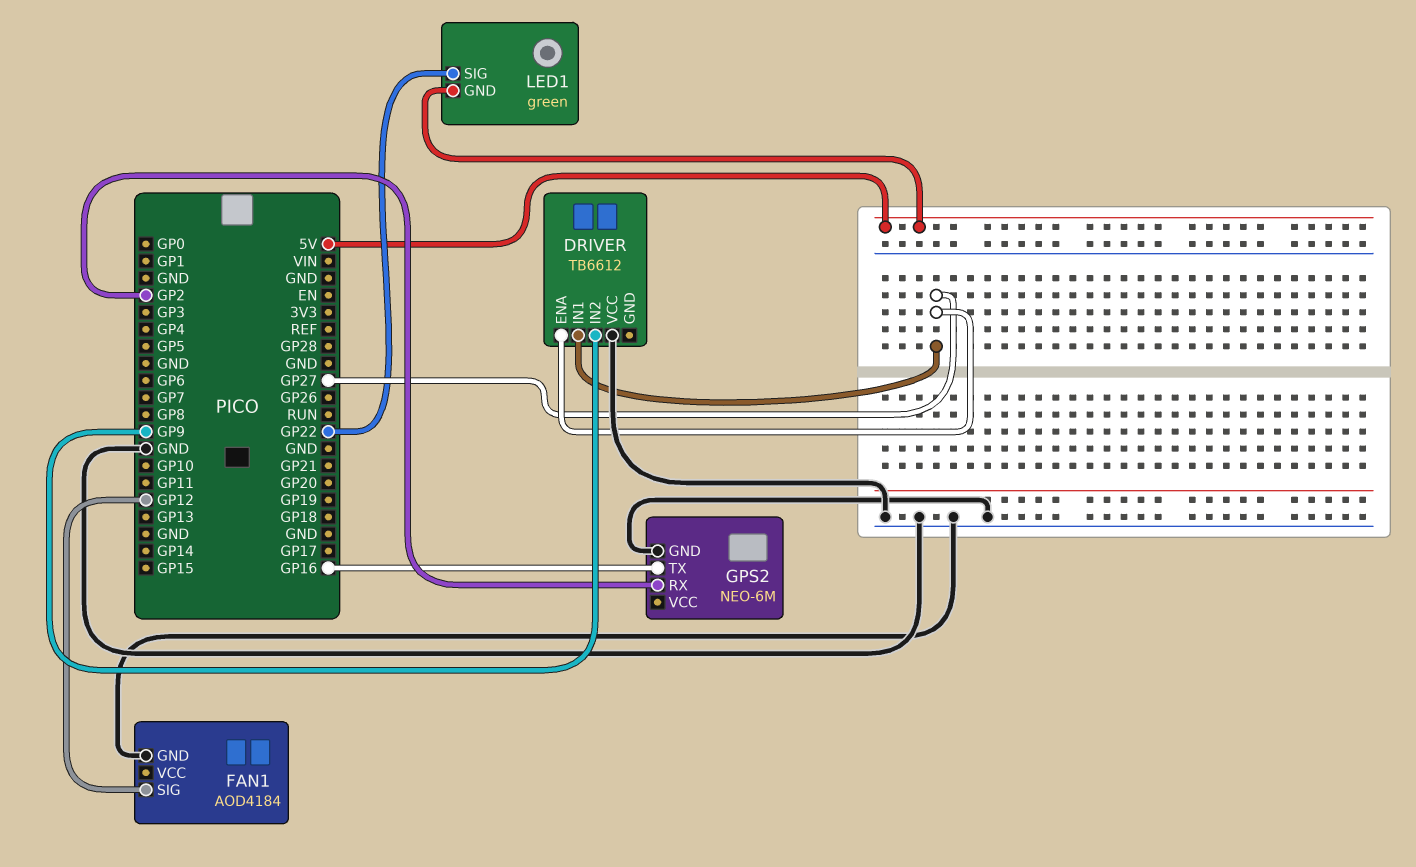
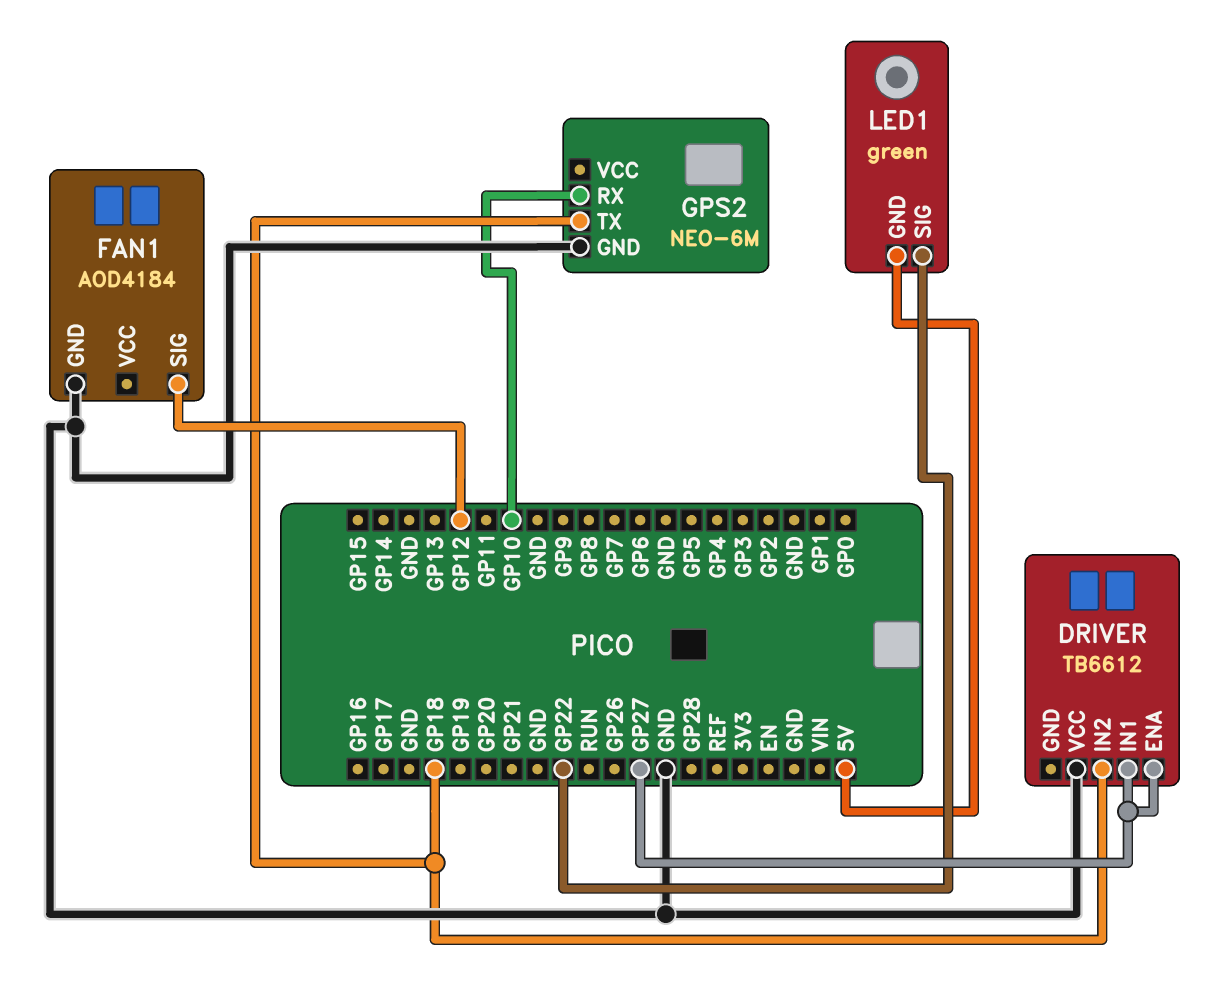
DRIVER pin IN2: GP9 -> GP18
GPS2 pin RX: GP2 -> GP10
GPS2 pin TX: GP16 -> GP18

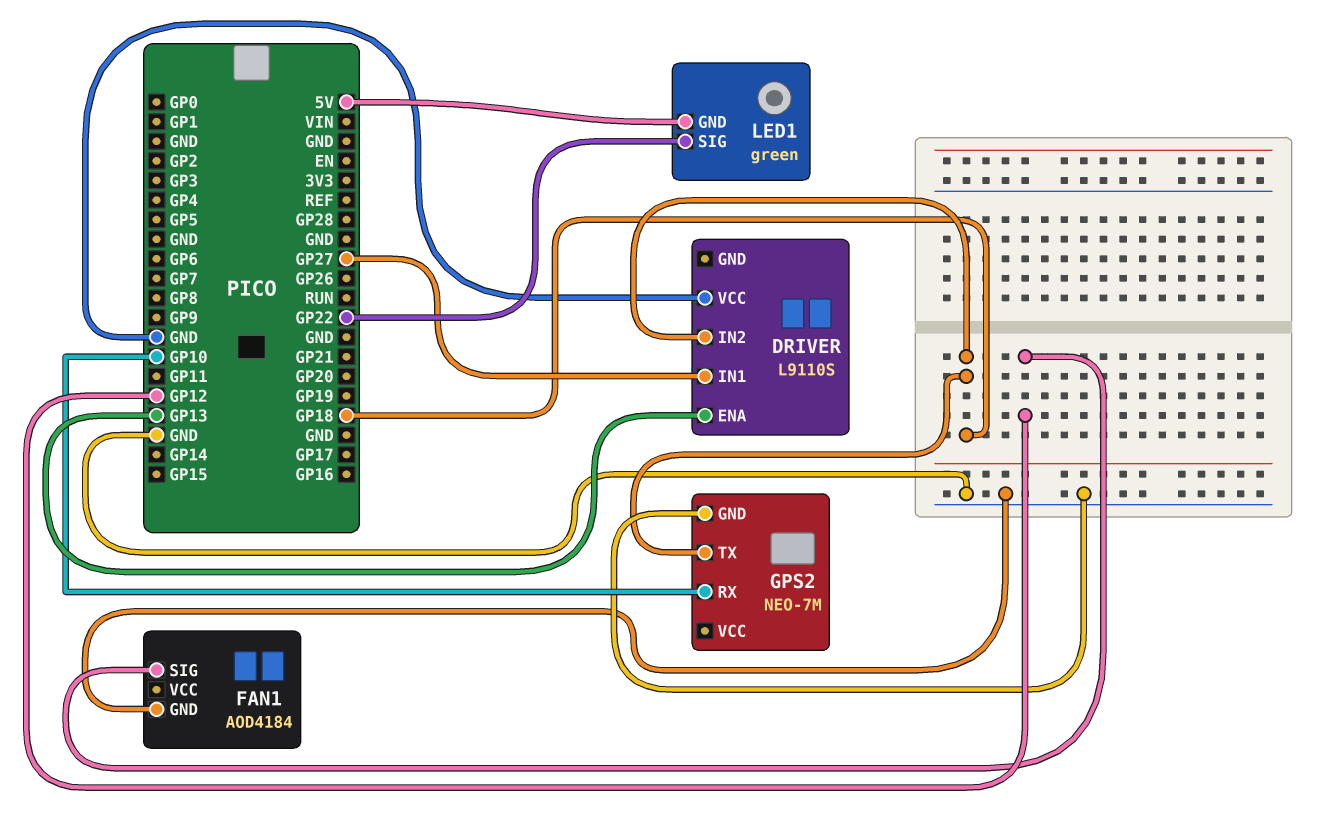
DRIVER: TB6612 -> L9110S
DRIVER pin ENA: GP27 -> GP13
GPS2: NEO-6M -> NEO-7M

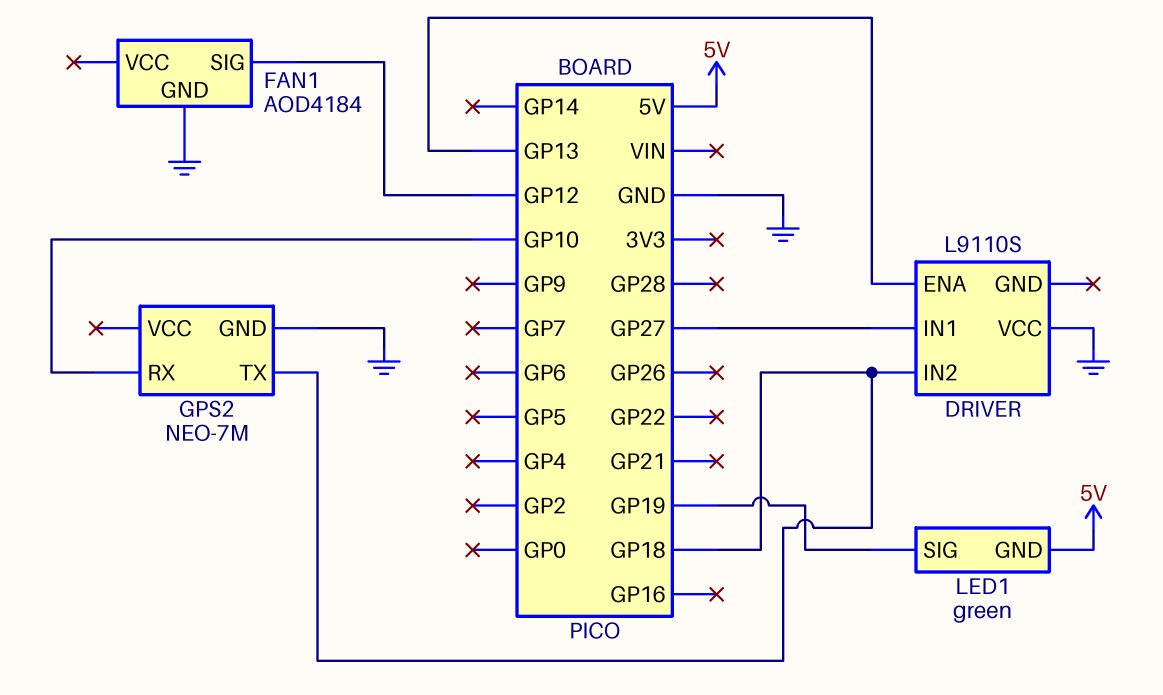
LED1 pin SIG: GP22 -> GP19

